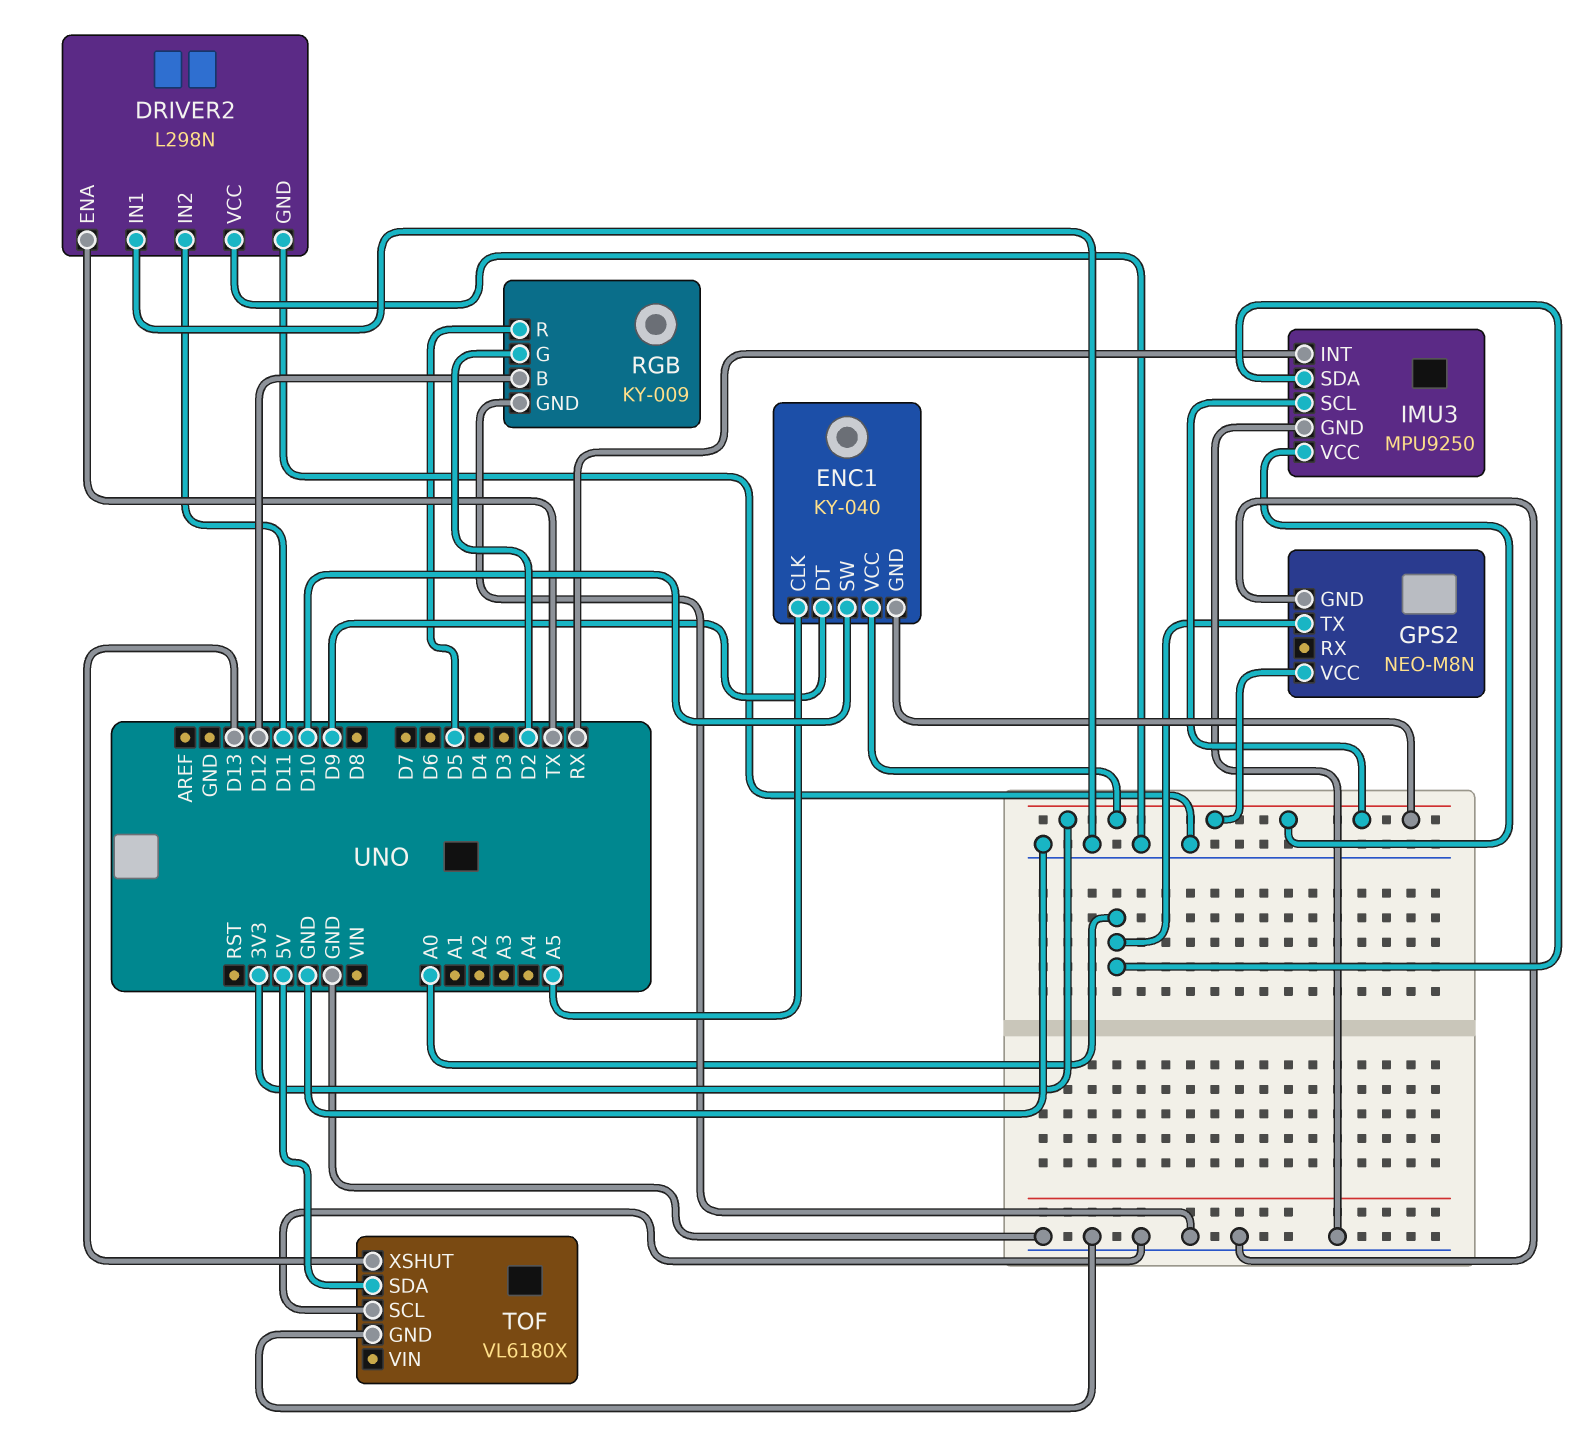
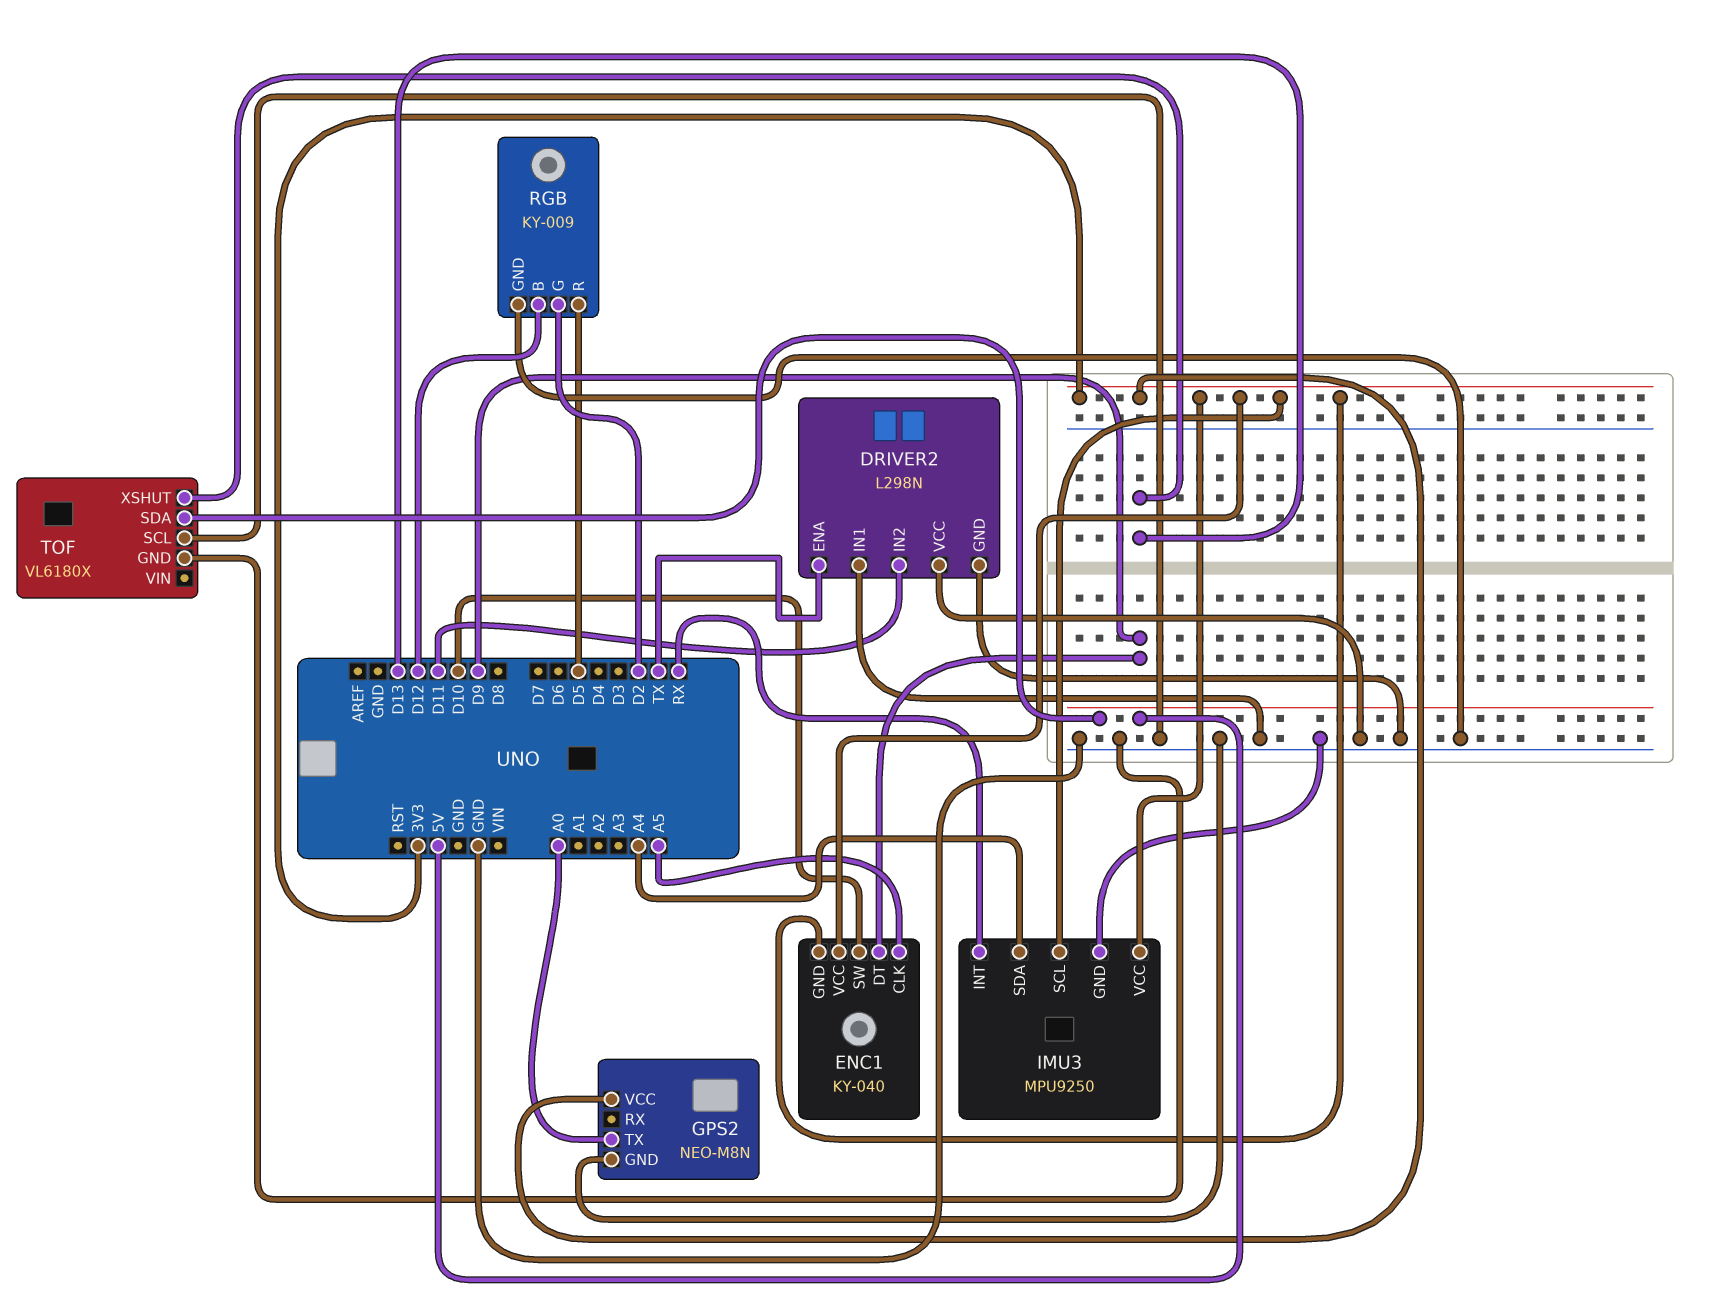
IMU3 pin SDA: A0 -> A4

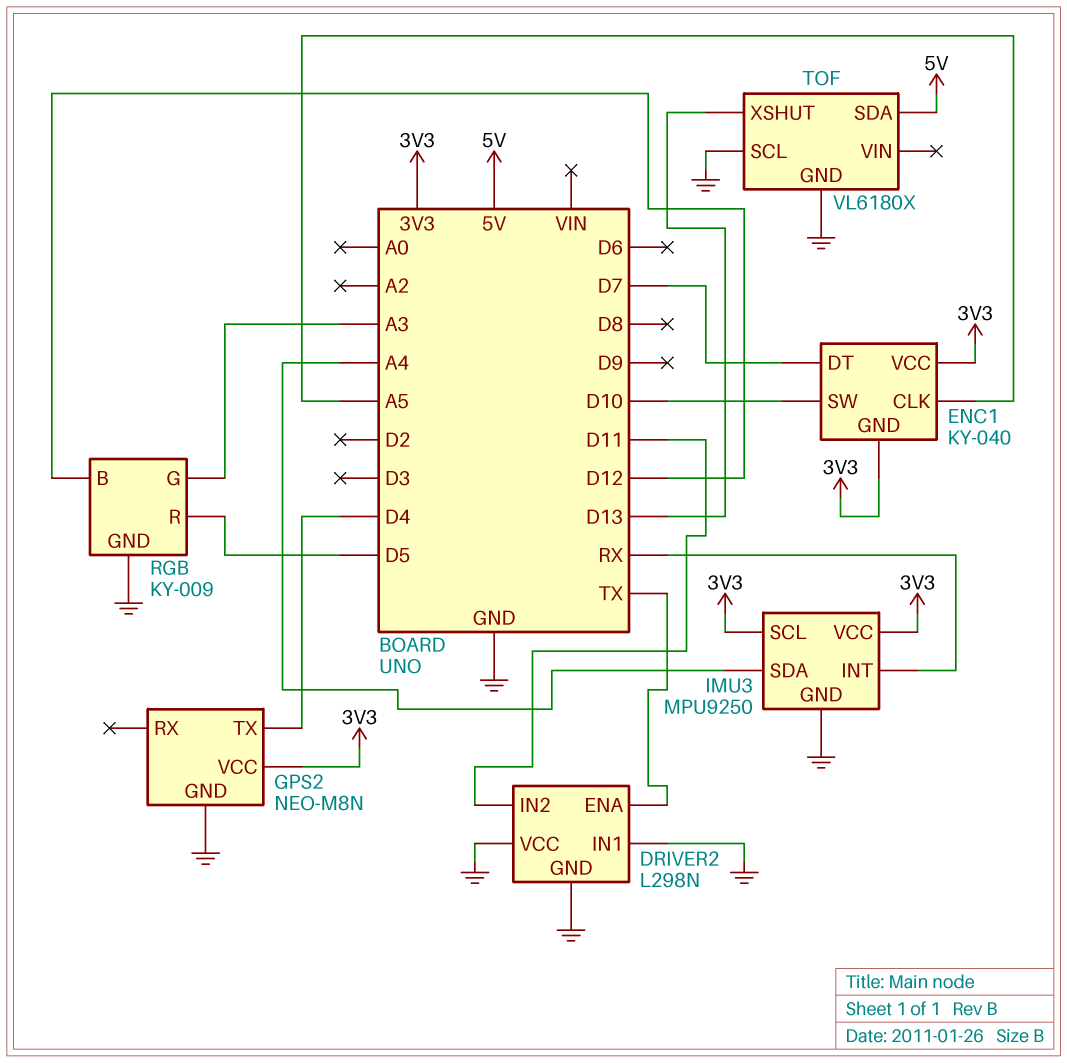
ENC1 pin DT: D9 -> D7
GPS2 pin TX: A0 -> D4
RGB pin G: D2 -> A3

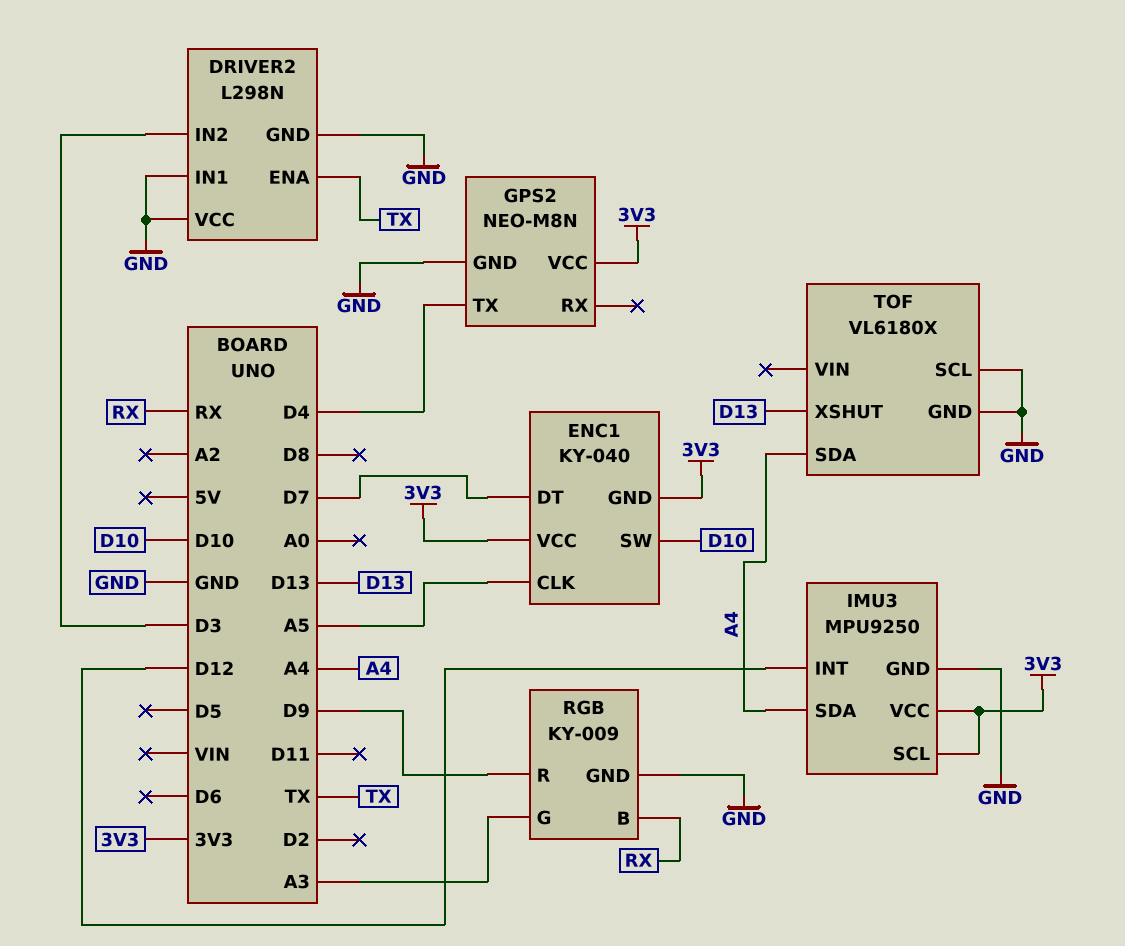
DRIVER2 pin IN2: D11 -> D3
IMU3 pin INT: RX -> D12
RGB pin B: D12 -> RX
RGB pin R: D5 -> D9
TOF pin SDA: 5V -> A4

